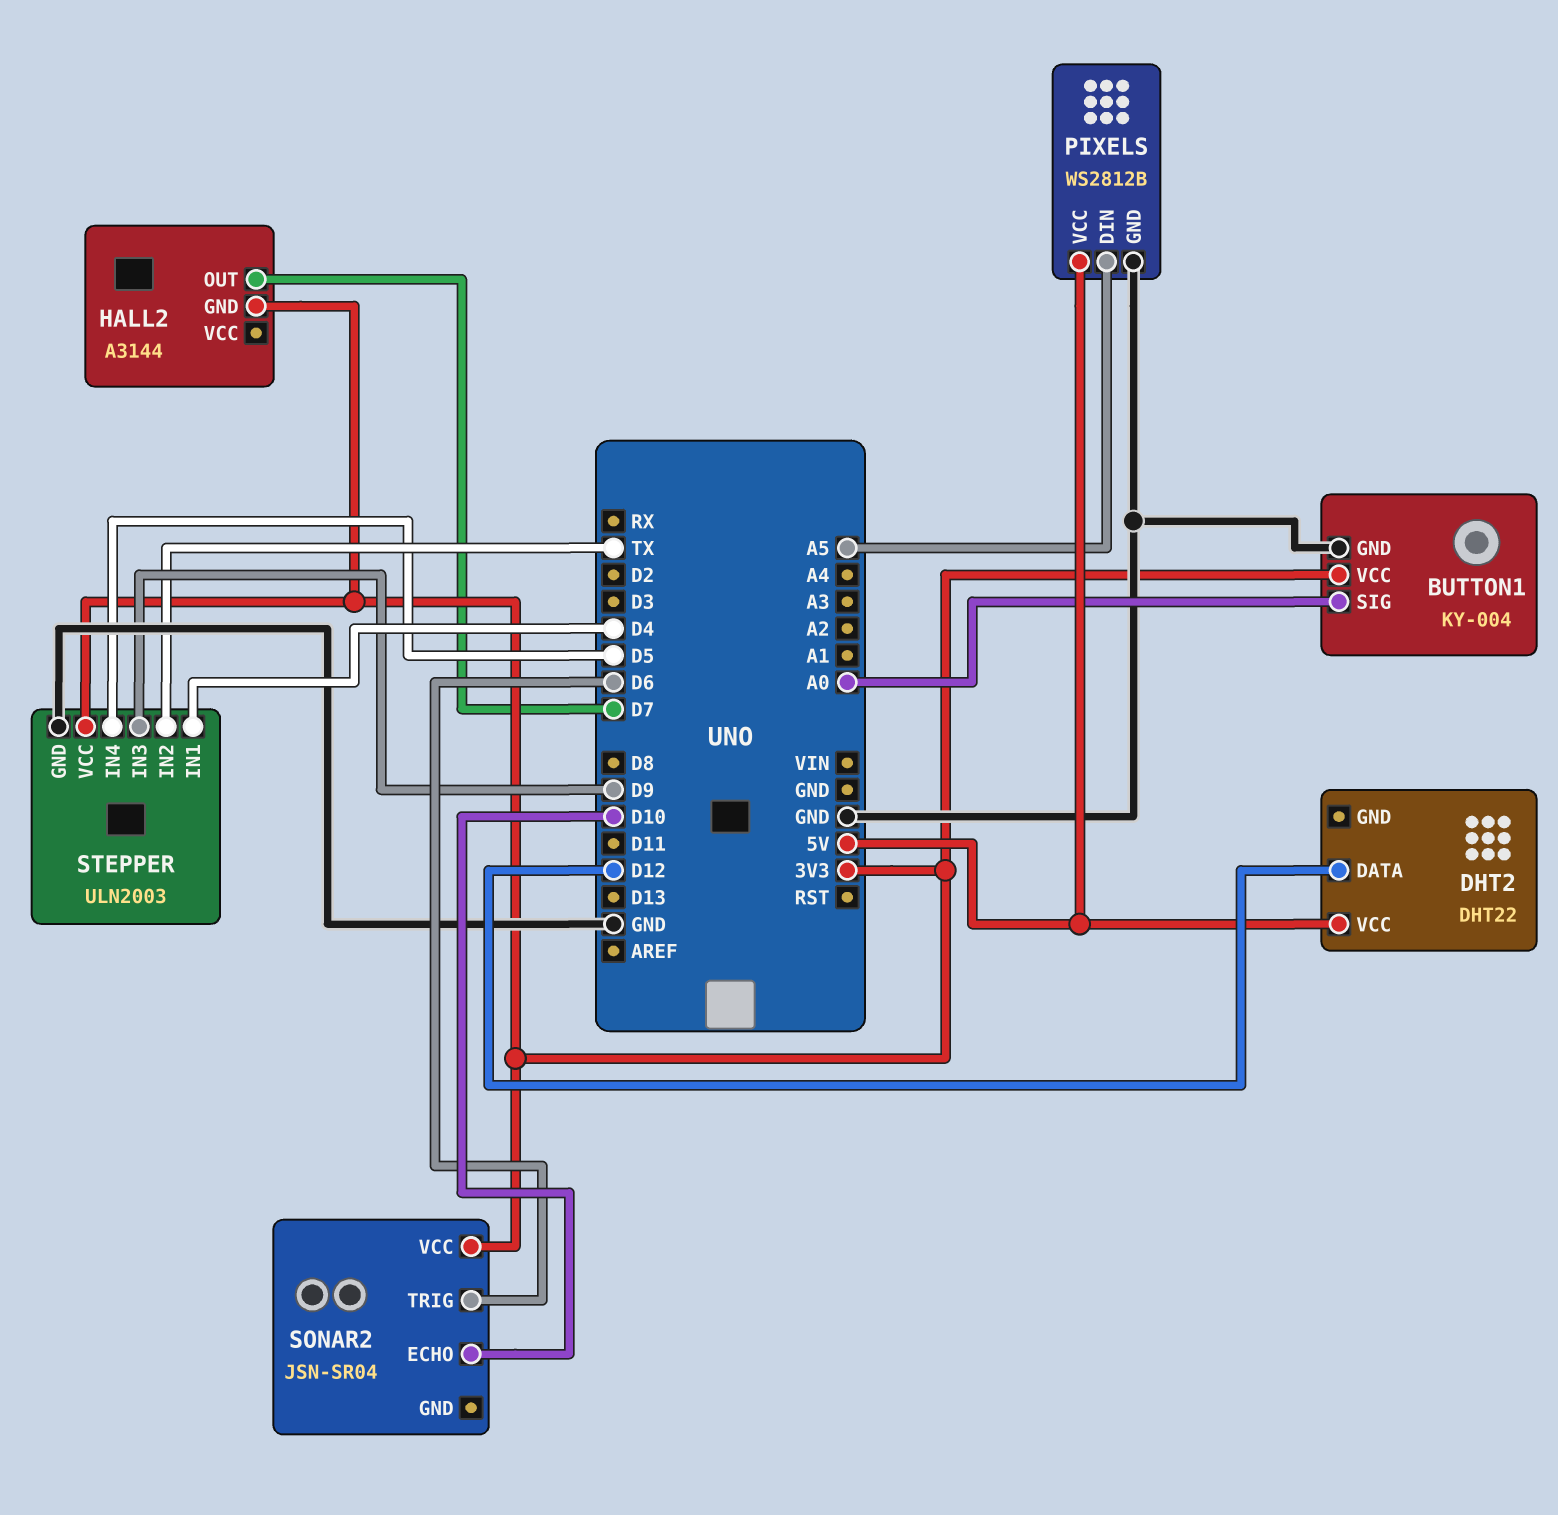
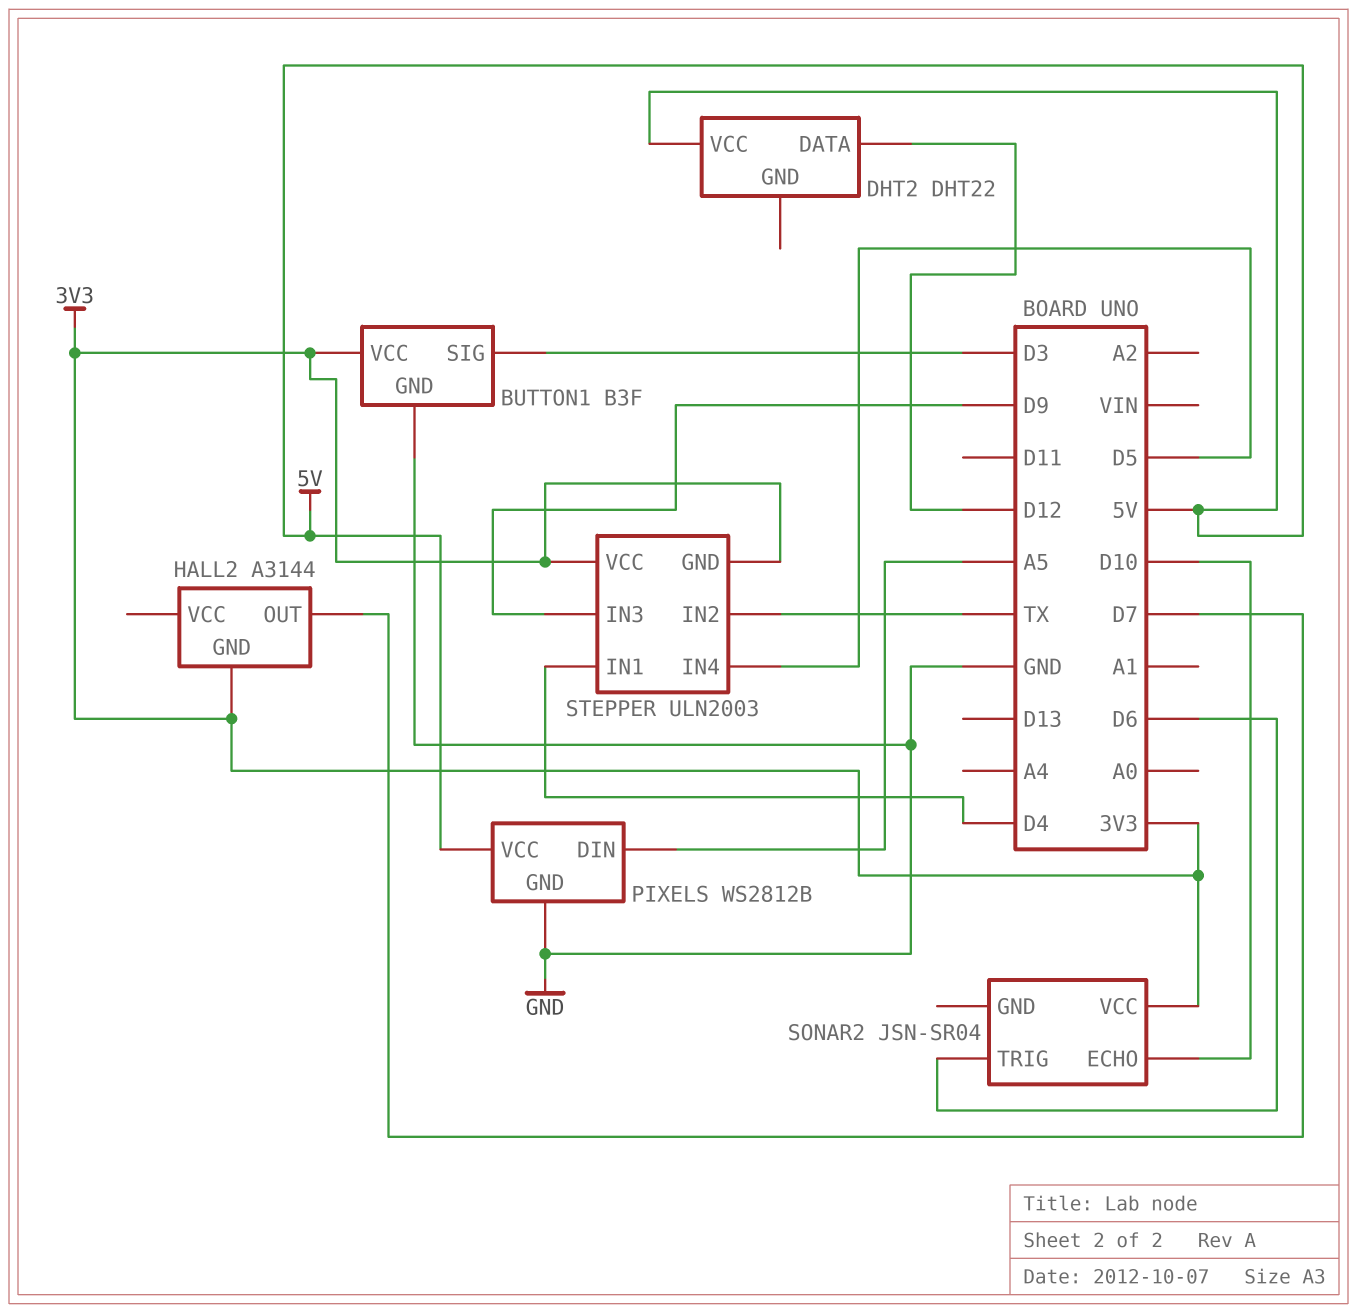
BUTTON1: KY-004 -> B3F
BUTTON1 pin SIG: A0 -> D3
STEPPER pin GND: GND -> 3V3

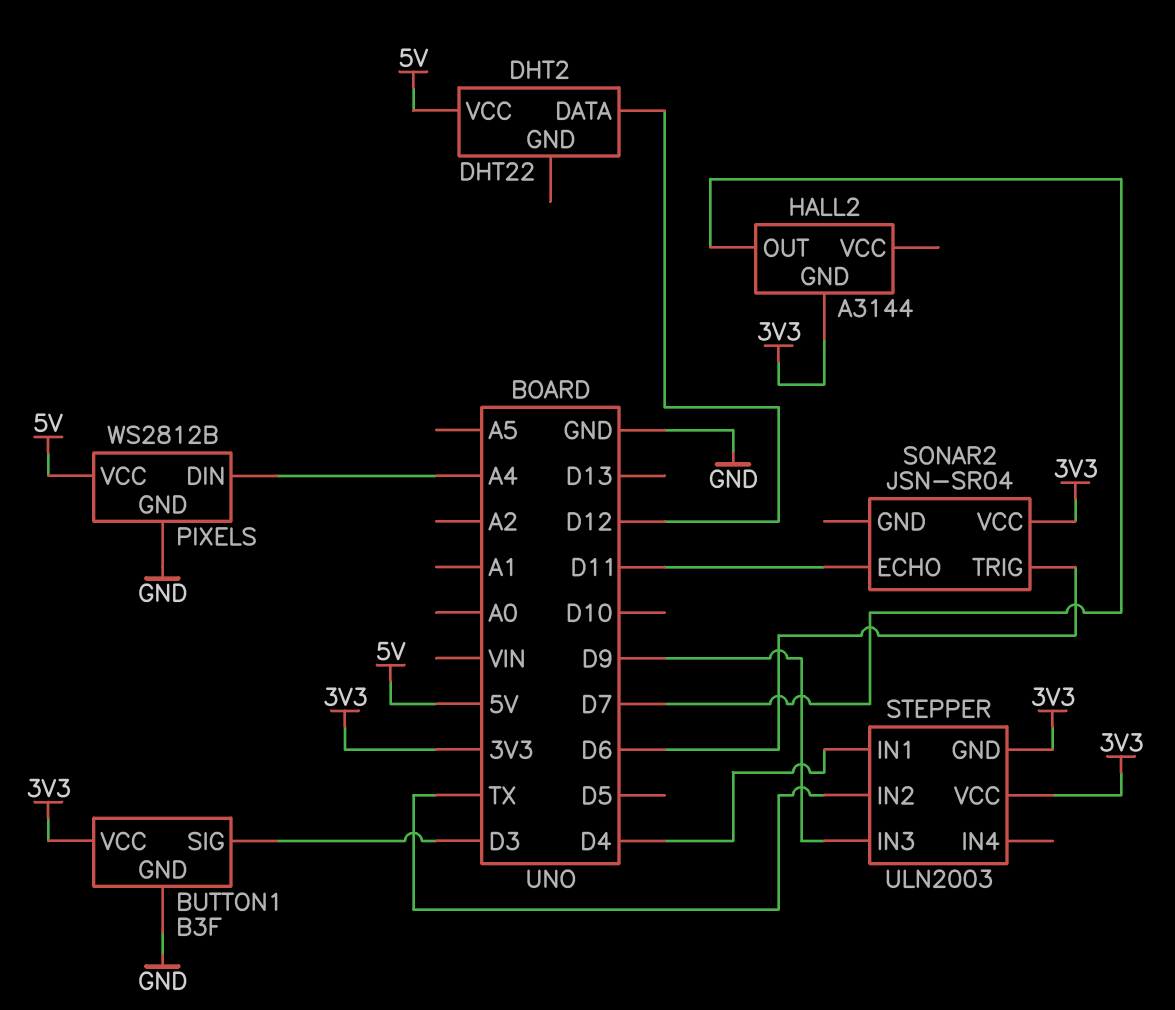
PIXELS pin DIN: A5 -> A4
SONAR2 pin ECHO: D10 -> D11
STEPPER pin IN4: D5 -> none

